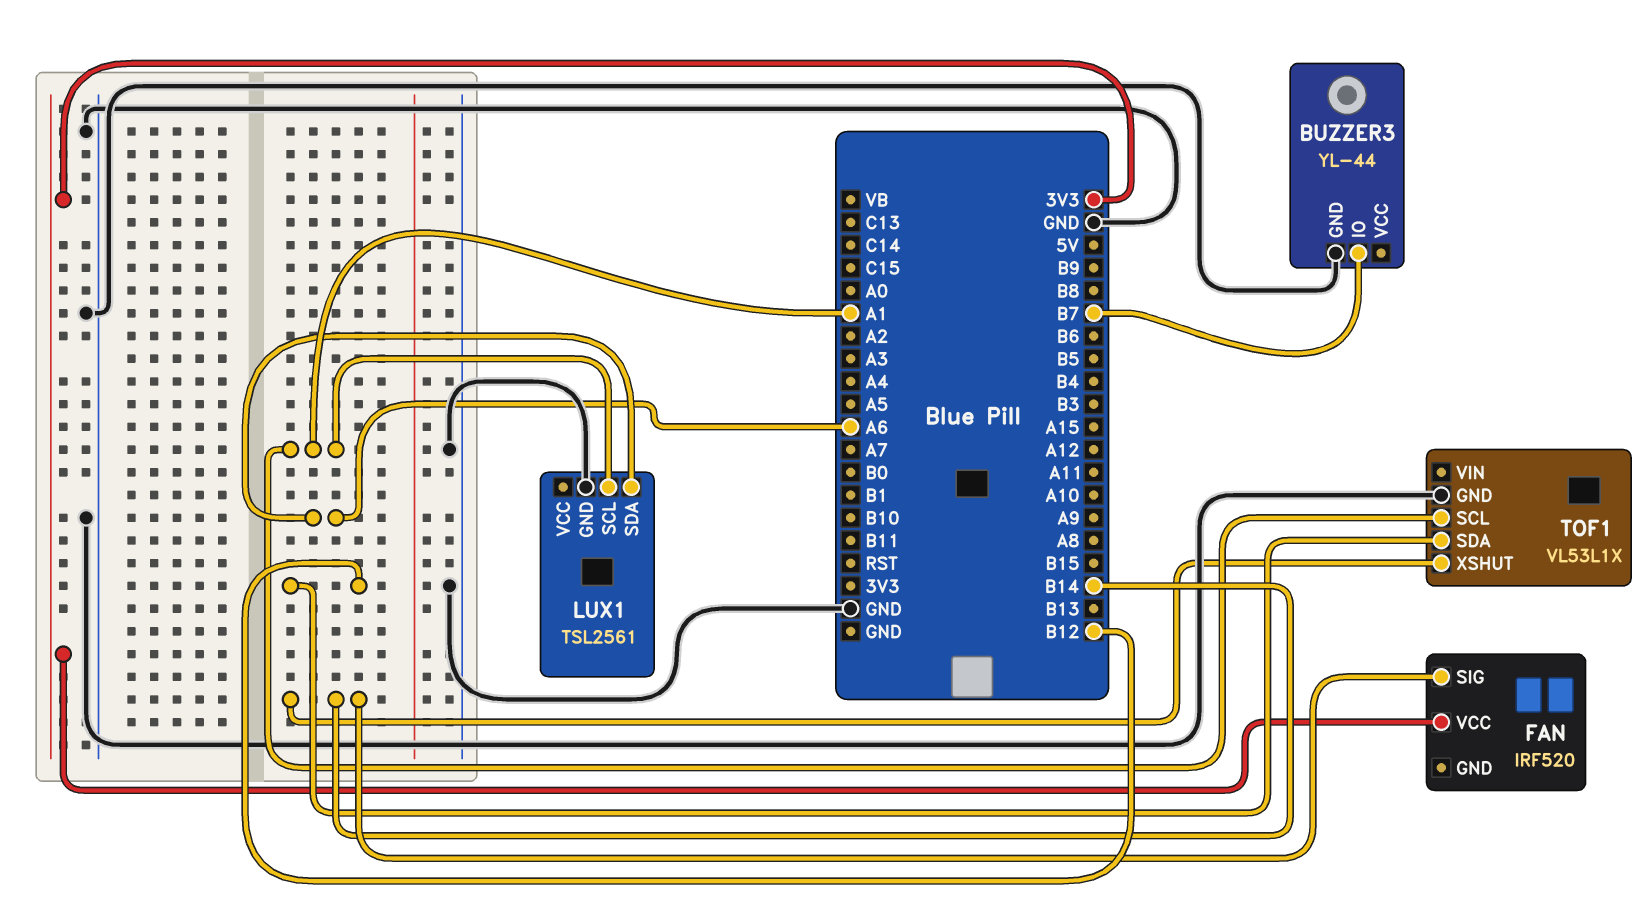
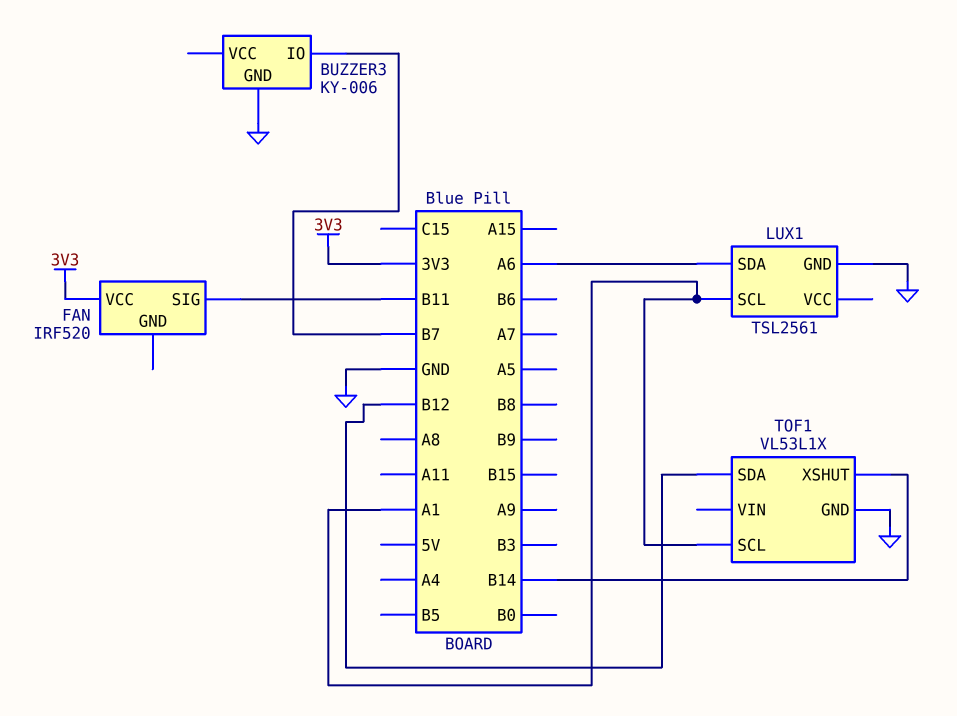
BUZZER3: YL-44 -> KY-006
FAN pin SIG: B14 -> B11

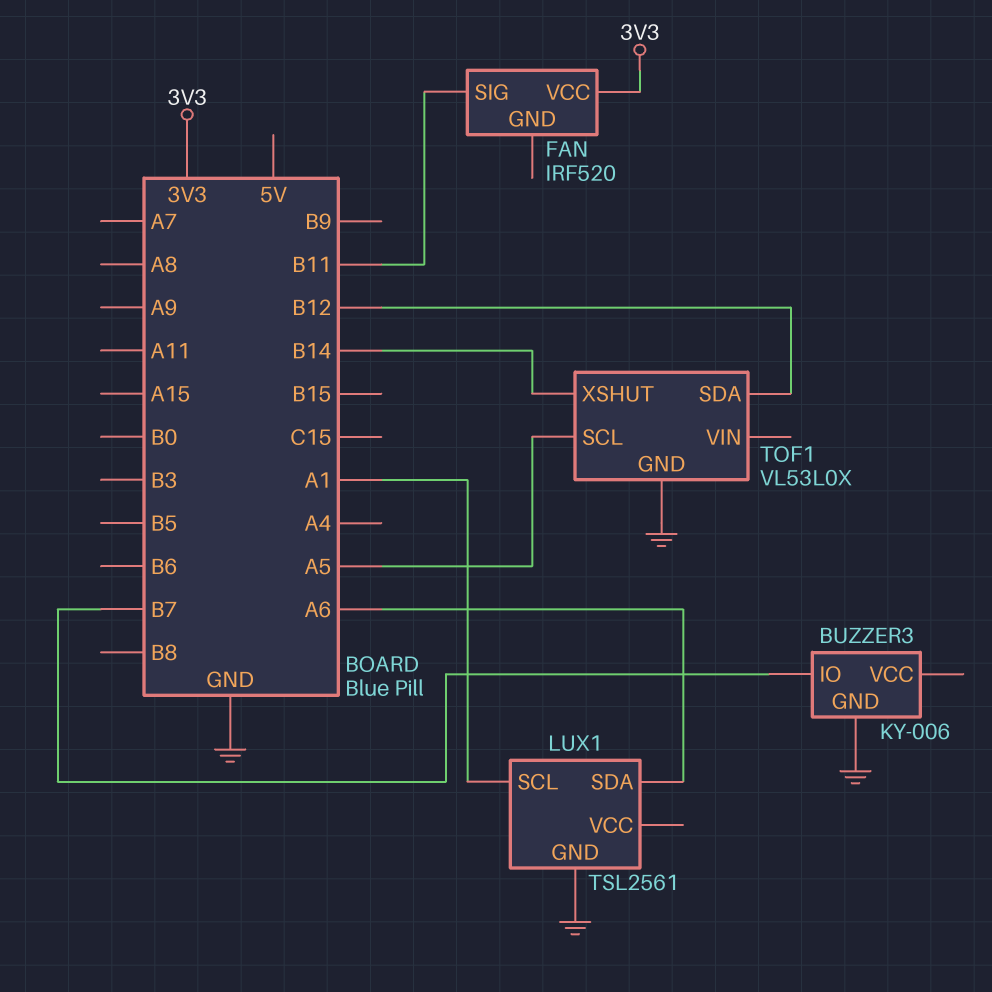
TOF1: VL53L1X -> VL53L0X
TOF1 pin SCL: A1 -> A5

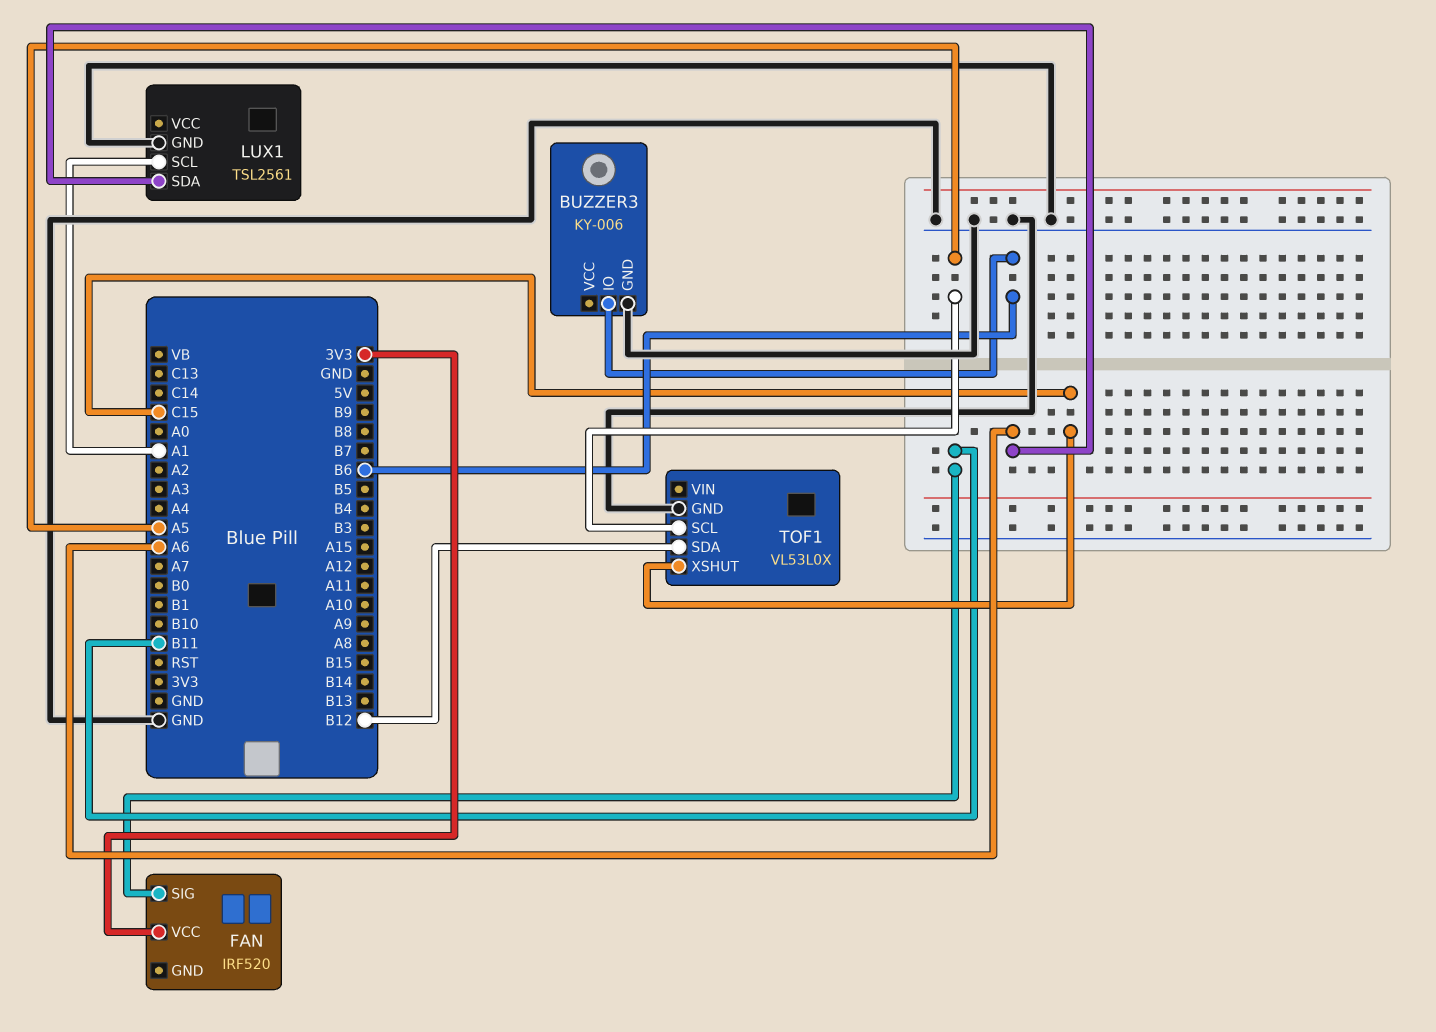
BUZZER3 pin IO: B7 -> B6
TOF1 pin XSHUT: B14 -> C15

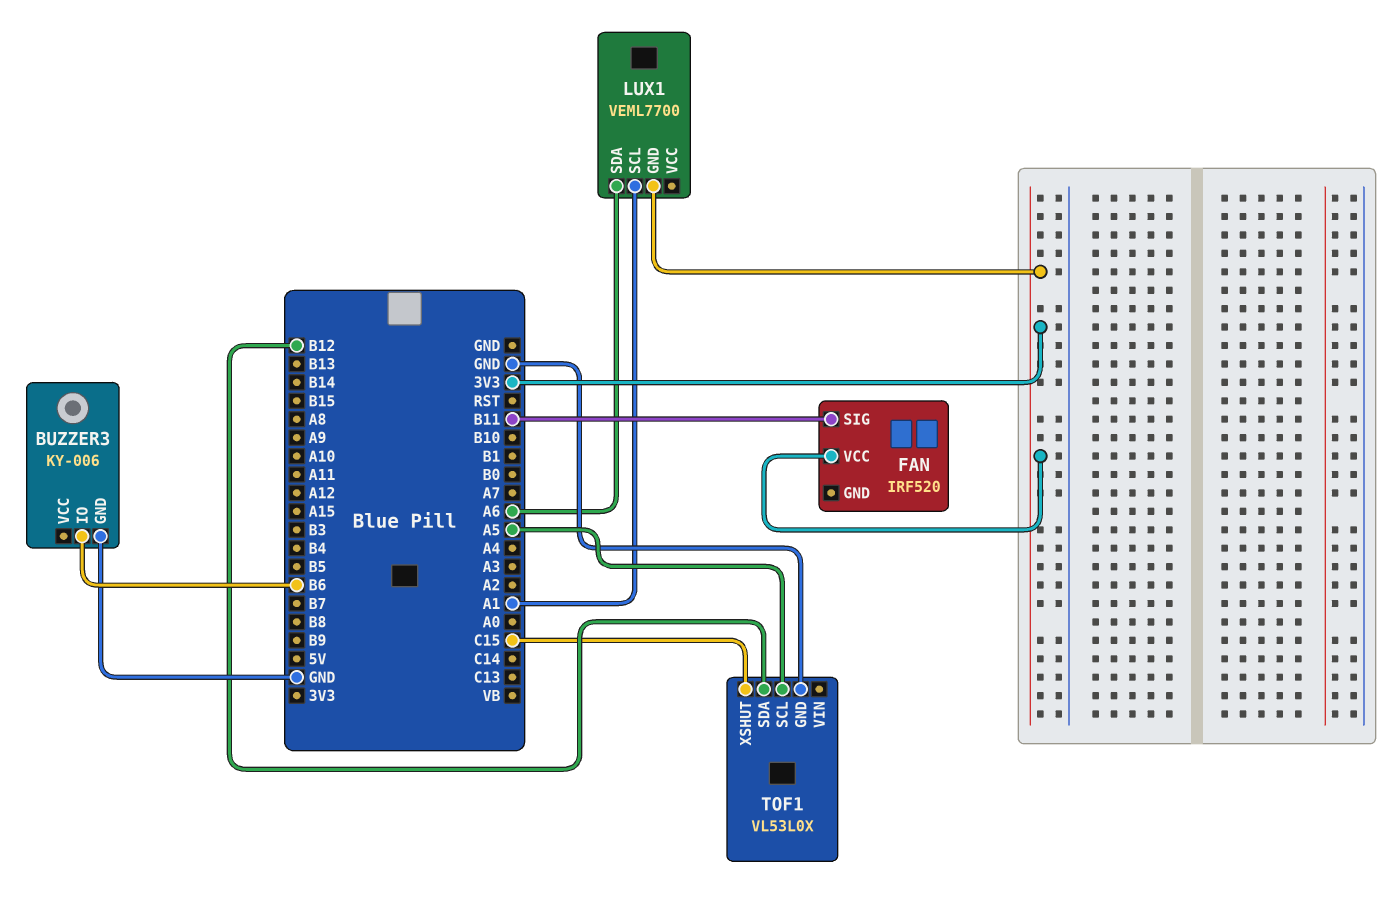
LUX1: TSL2561 -> VEML7700
LUX1 pin GND: GND -> 3V3

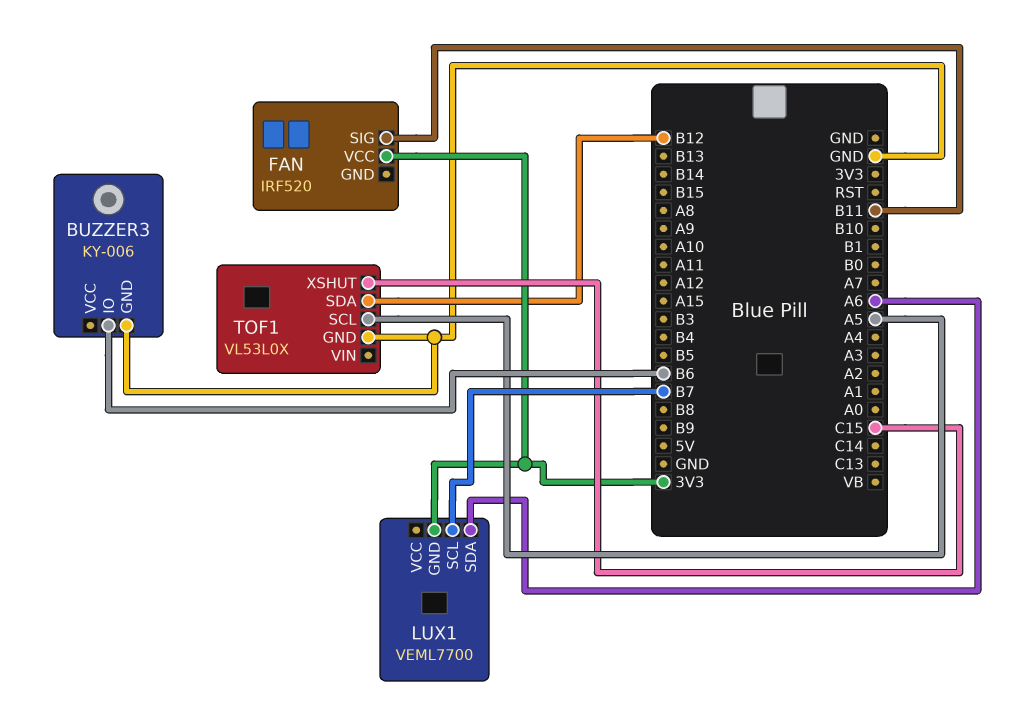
LUX1 pin SCL: A1 -> B7

